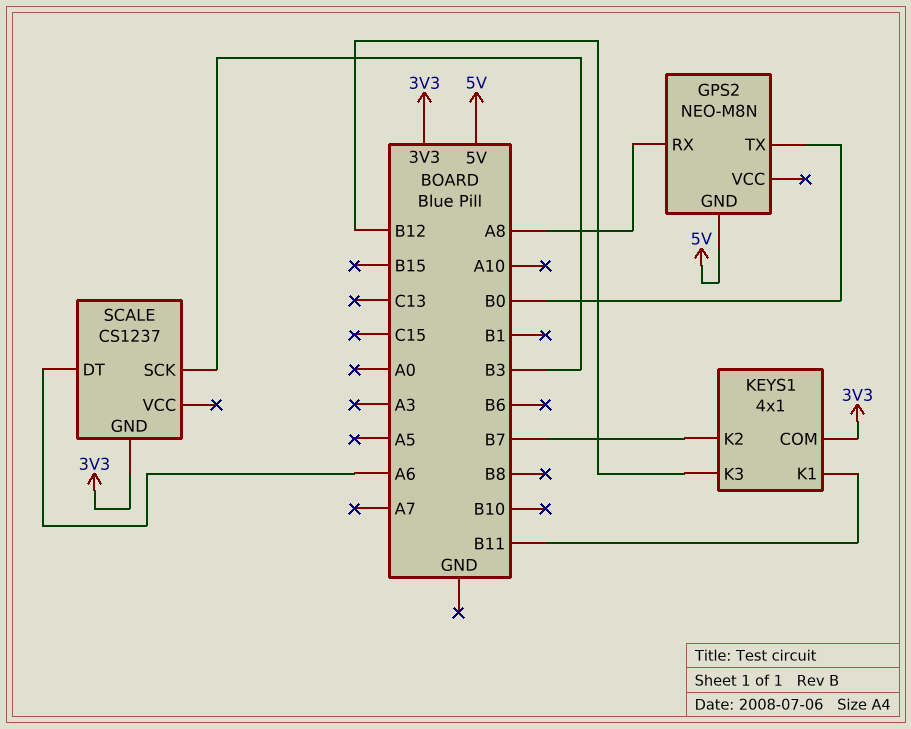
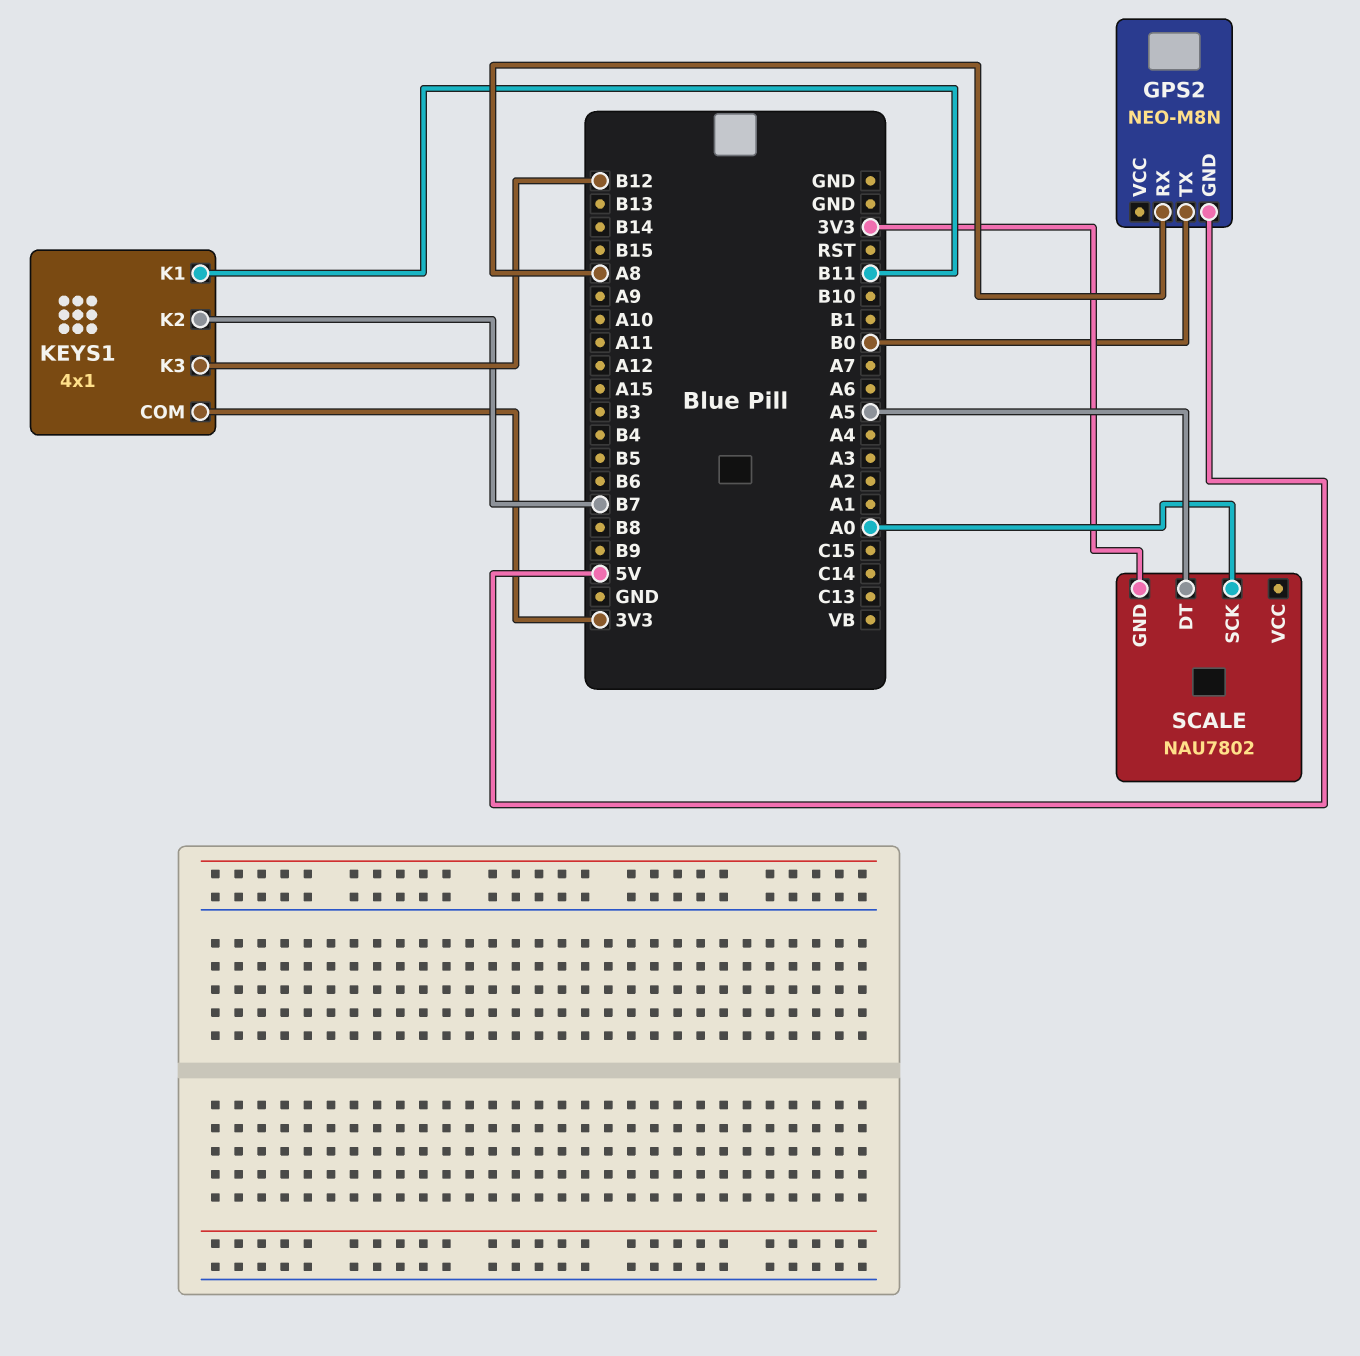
SCALE: CS1237 -> NAU7802
SCALE pin DT: A6 -> A5
SCALE pin SCK: B3 -> A0

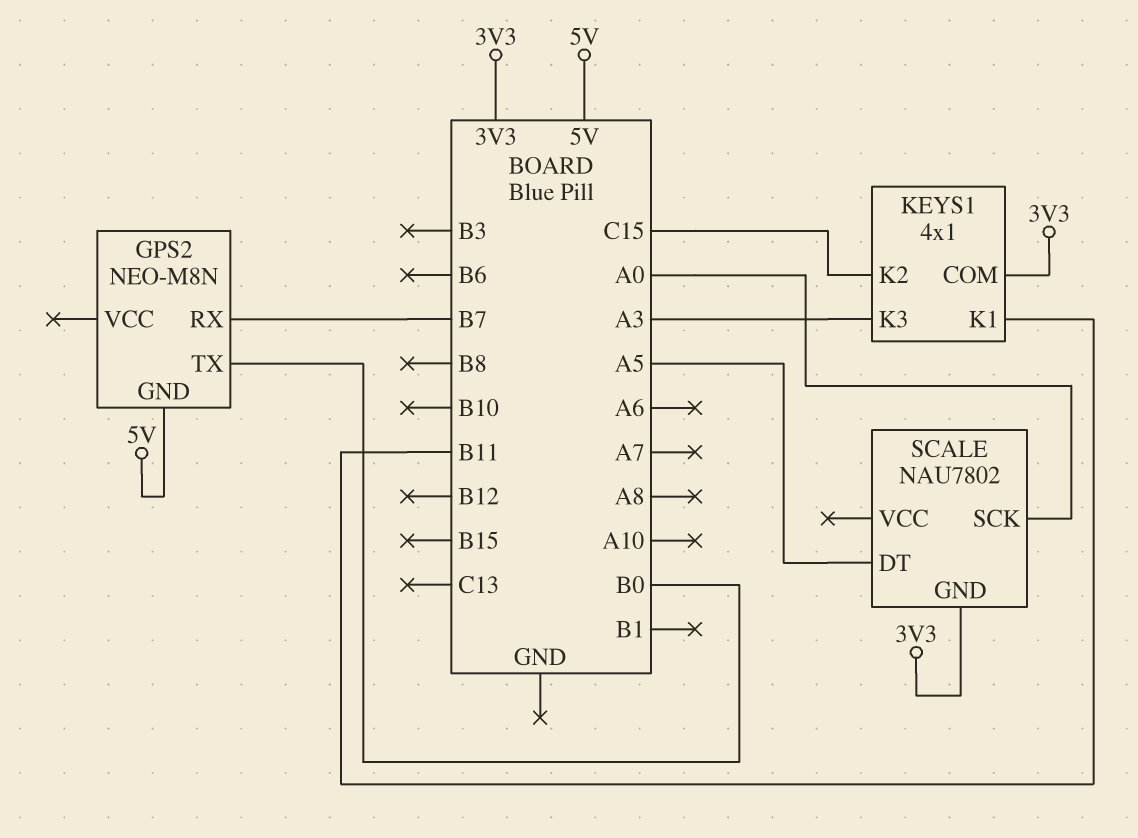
GPS2 pin RX: A8 -> B7
KEYS1 pin K2: B7 -> C15
KEYS1 pin K3: B12 -> A3

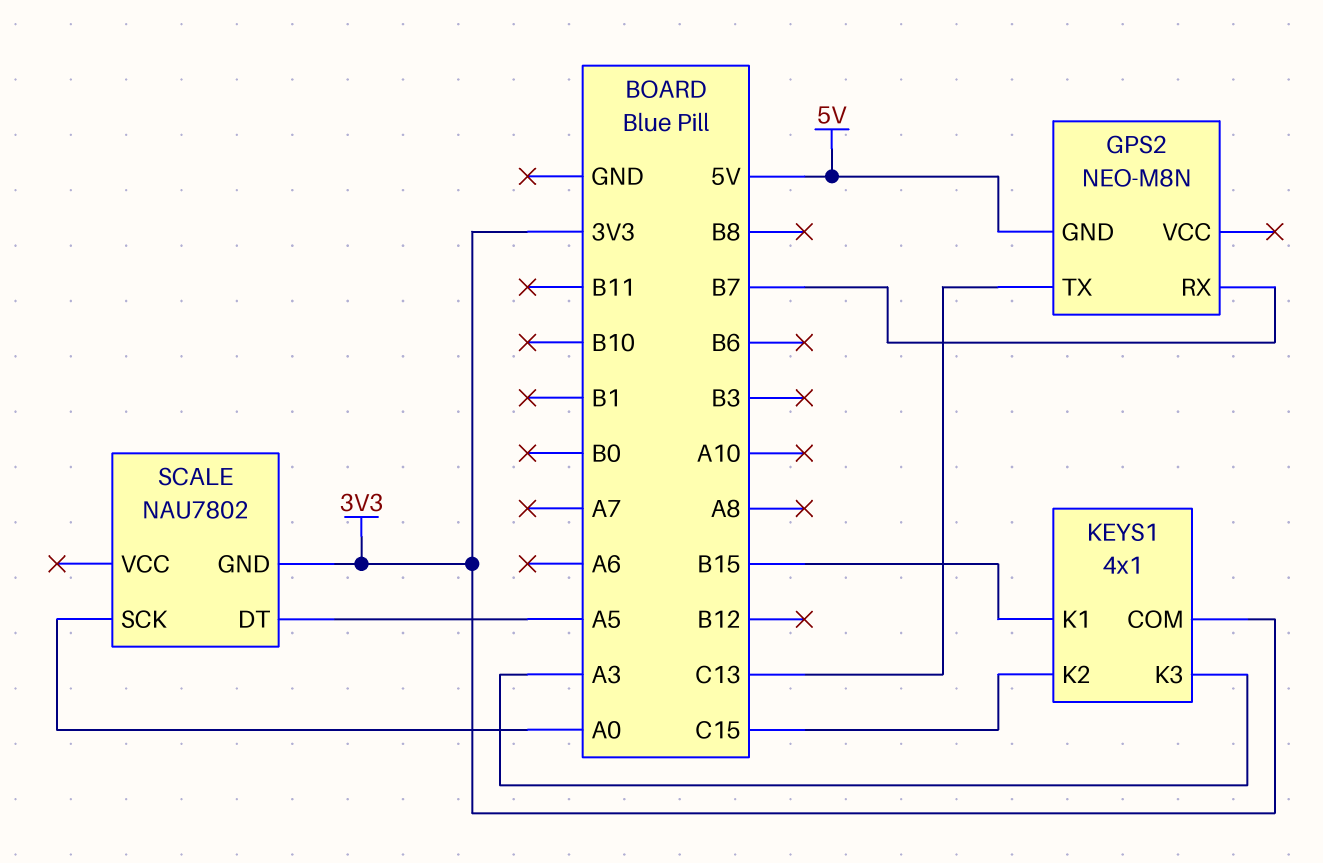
GPS2 pin TX: B0 -> C13
KEYS1 pin K1: B11 -> B15

